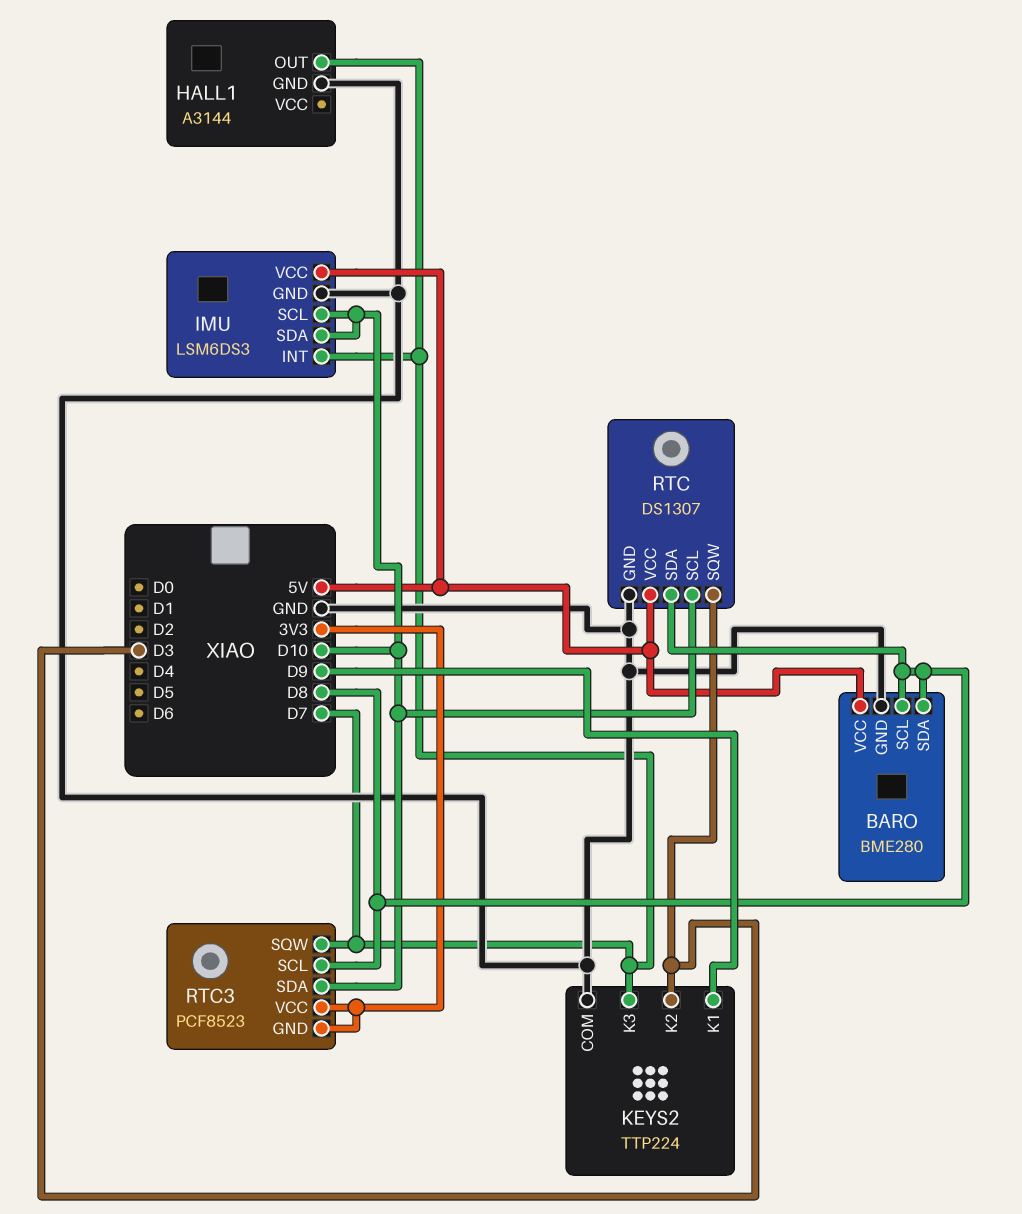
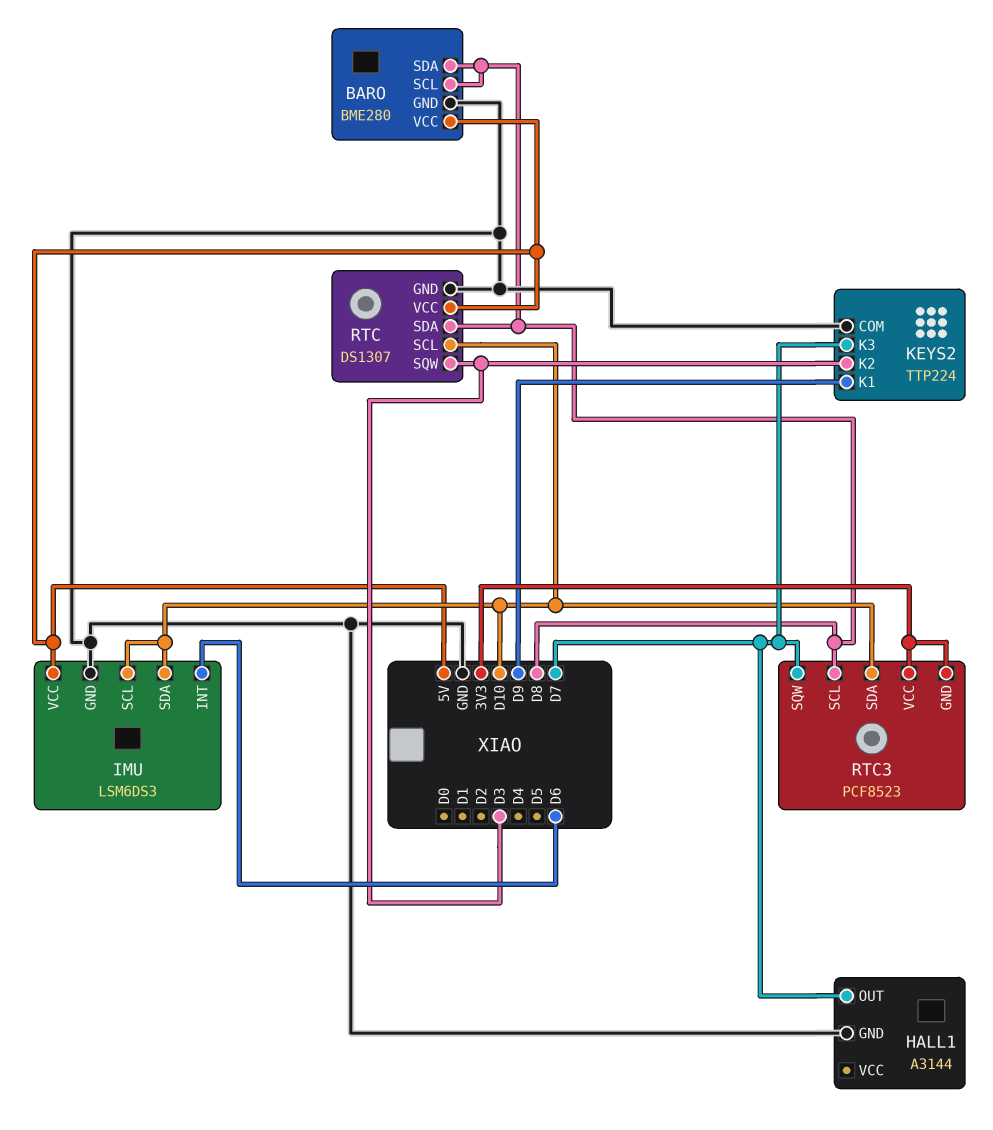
IMU pin INT: D7 -> D6

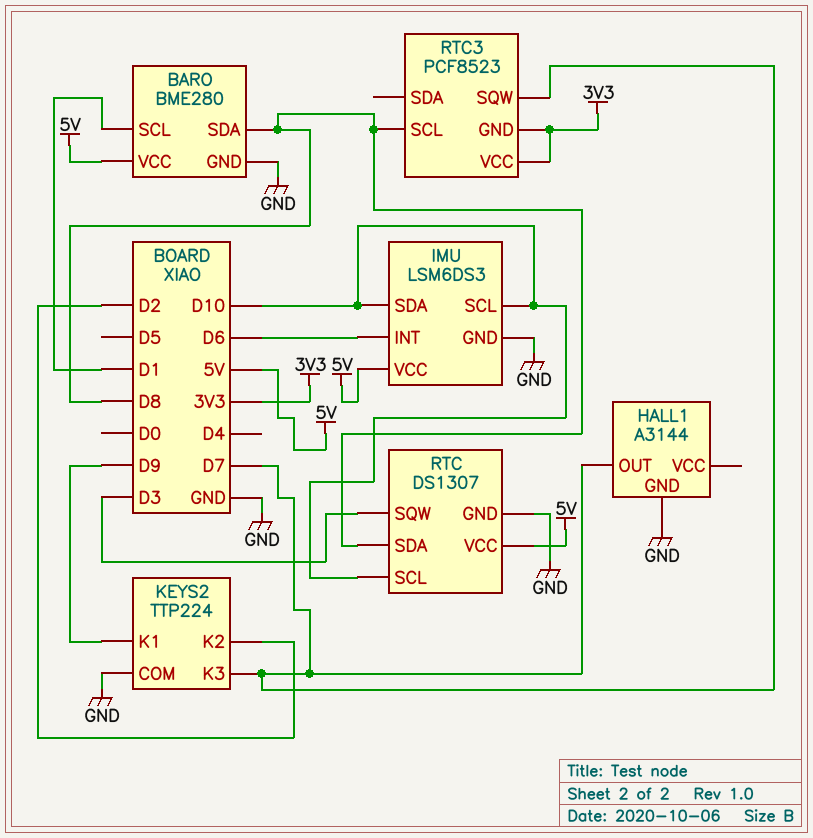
BARO pin SCL: D8 -> D1
KEYS2 pin K2: D3 -> D2
RTC3 pin SDA: D10 -> none

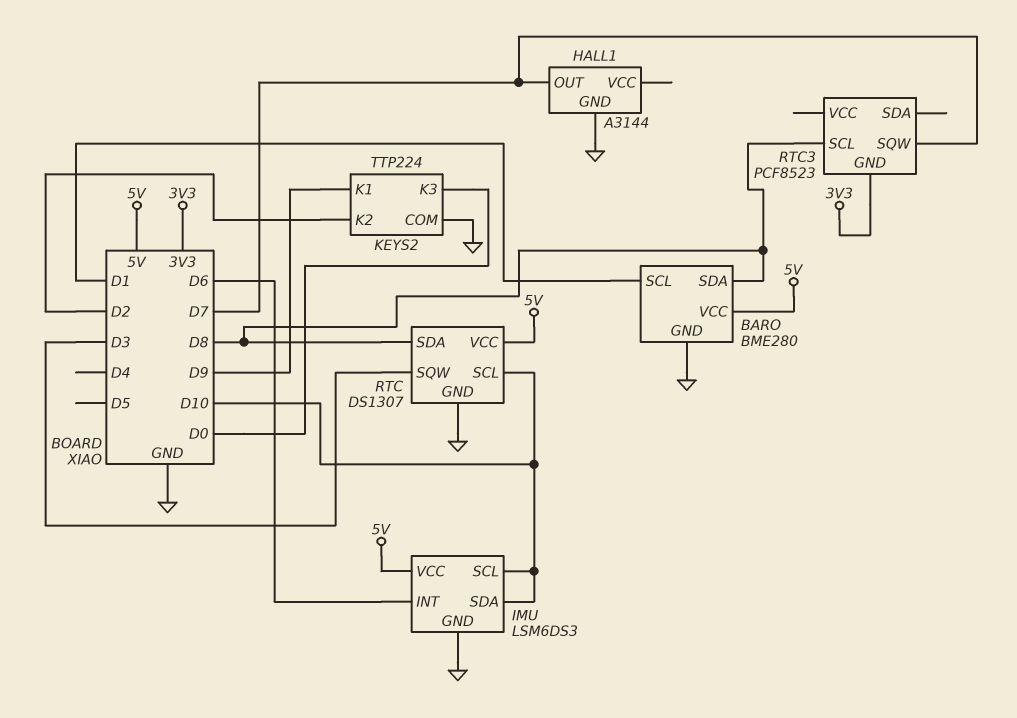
KEYS2 pin K3: D7 -> D0
RTC3 pin VCC: 3V3 -> none

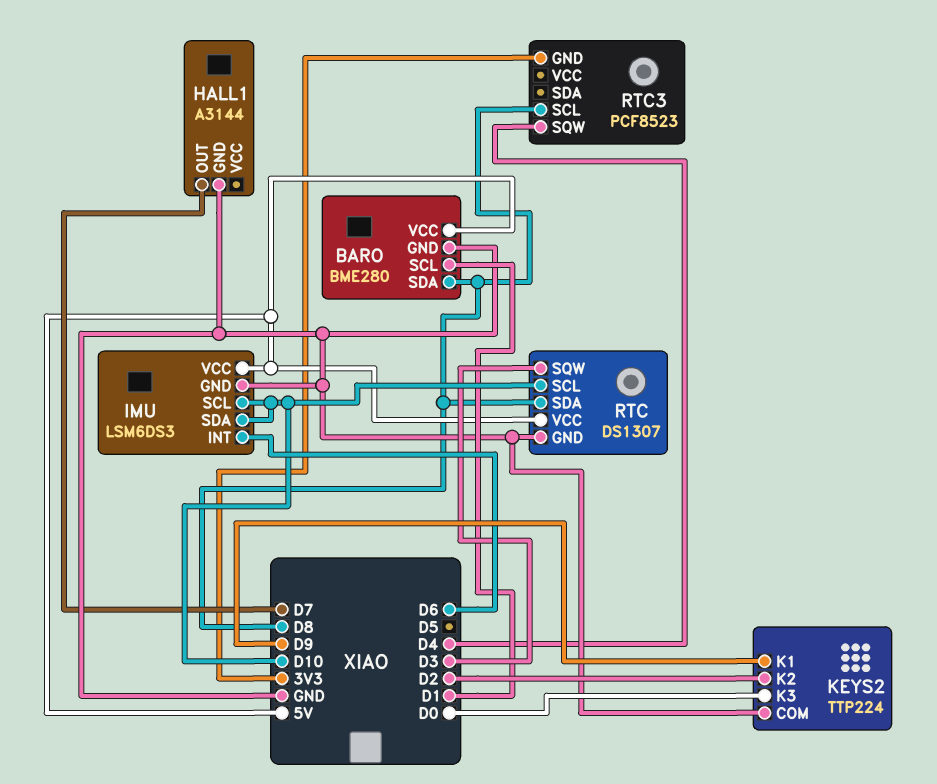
RTC3 pin SQW: D7 -> D4

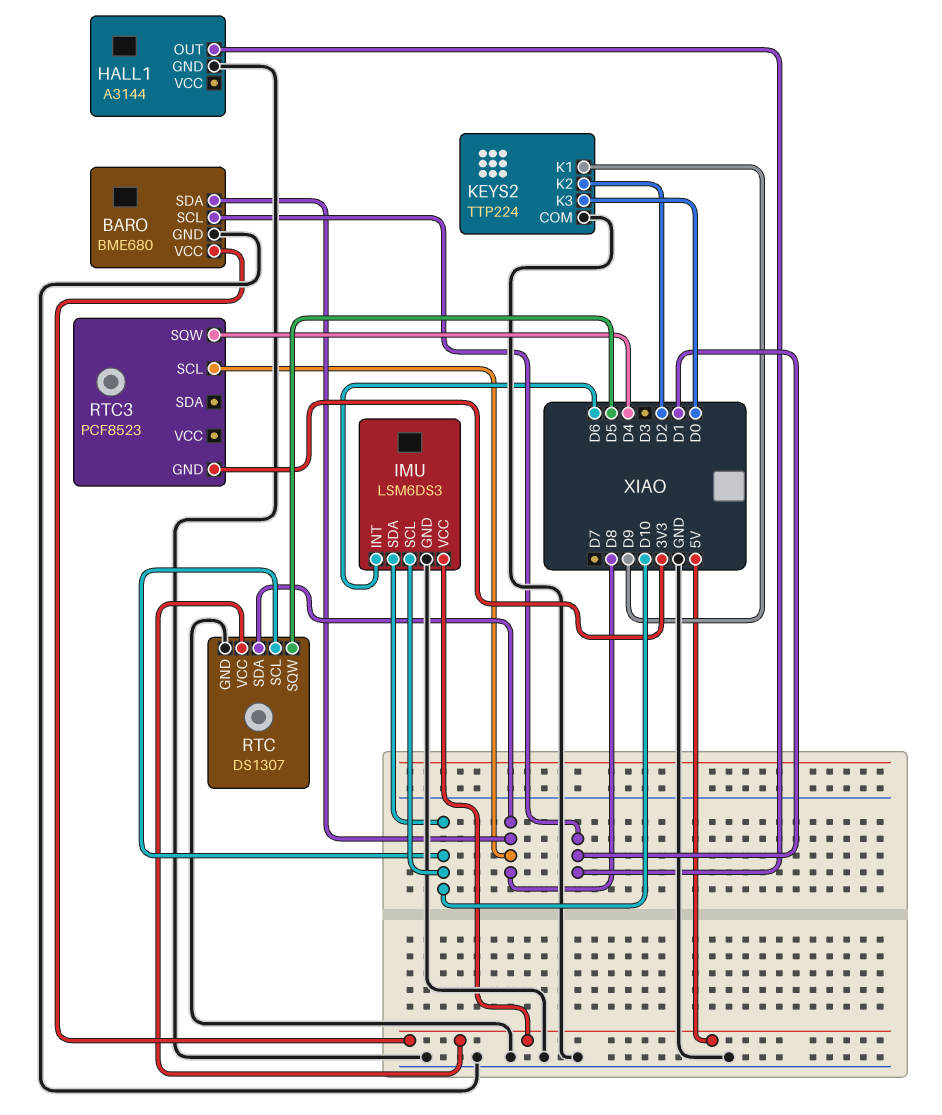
BARO: BME280 -> BME680
HALL1 pin OUT: D7 -> D1
RTC pin SQW: D3 -> D5

